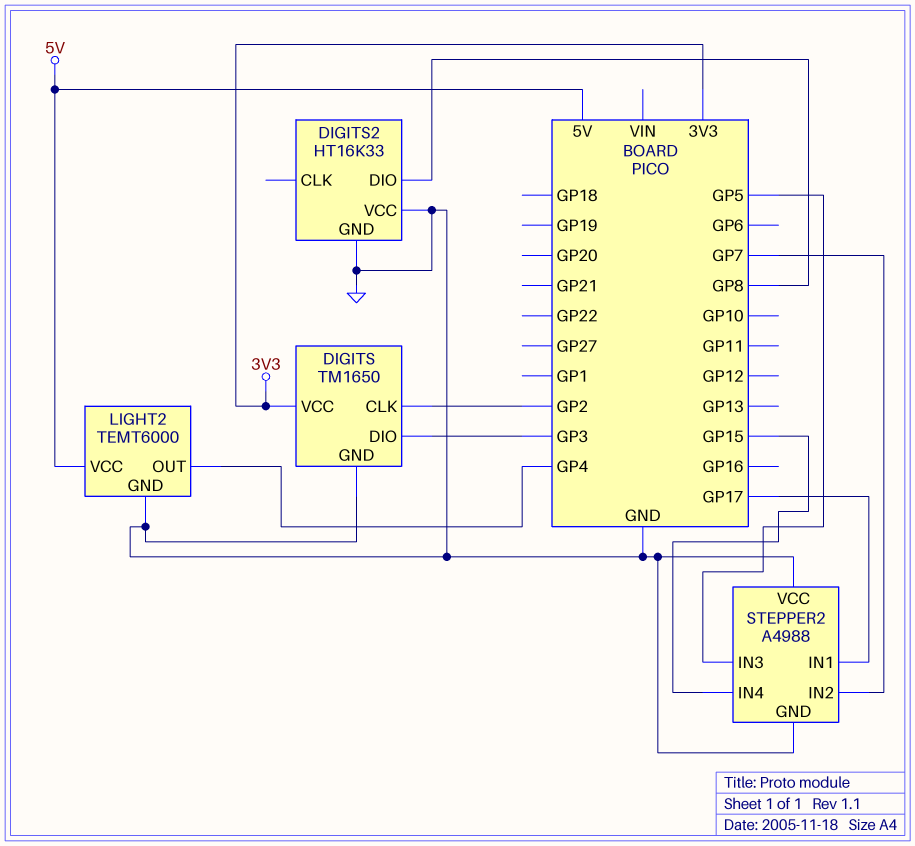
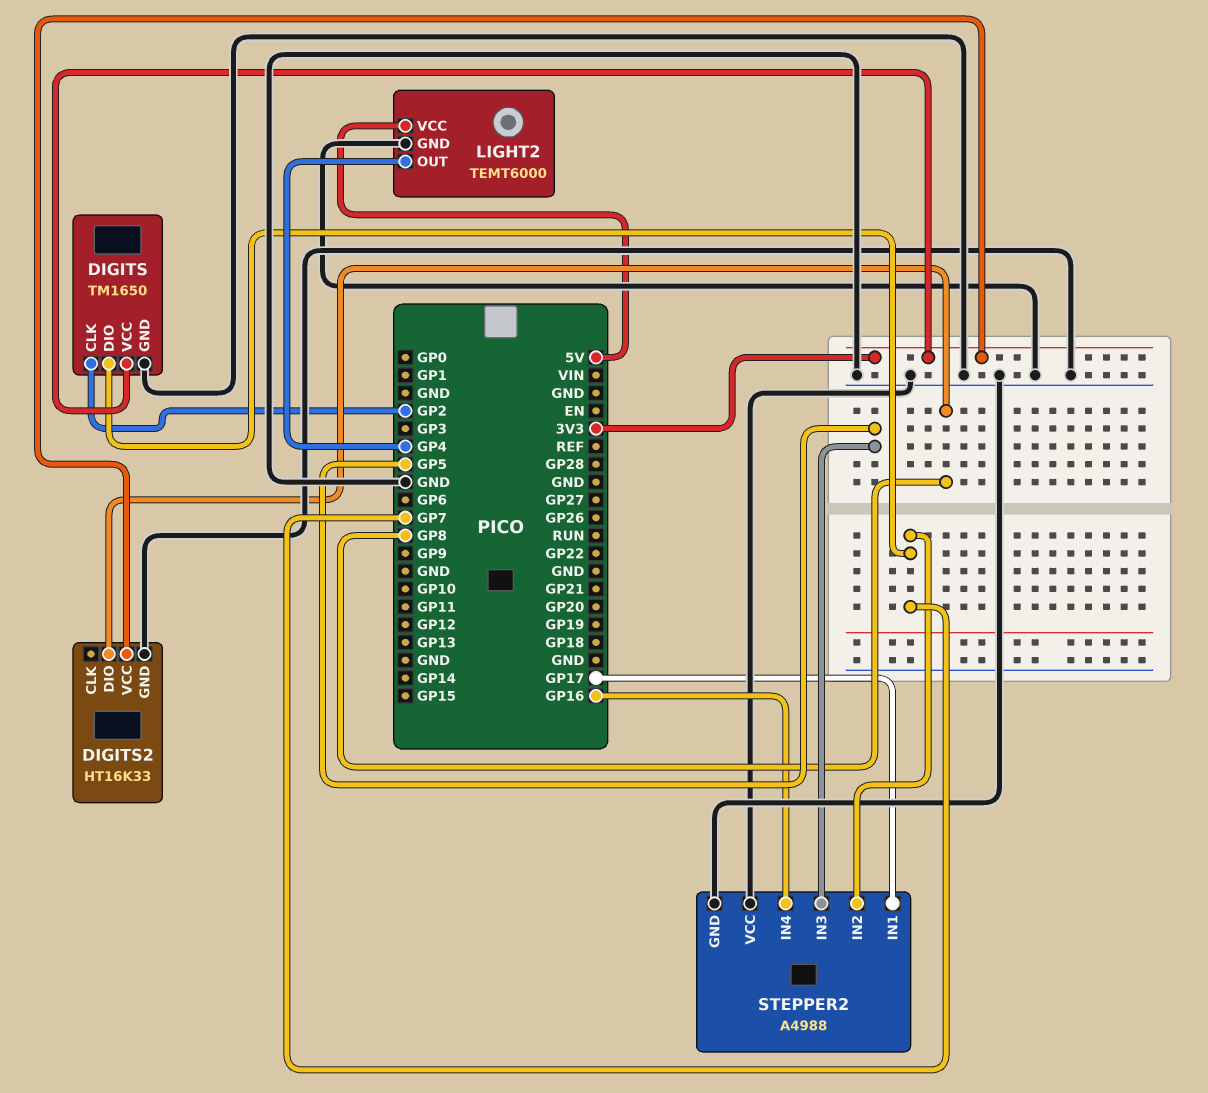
DIGITS pin DIO: GP3 -> GP7
DIGITS2 pin VCC: GND -> 3V3
STEPPER2 pin IN4: GP15 -> GP16

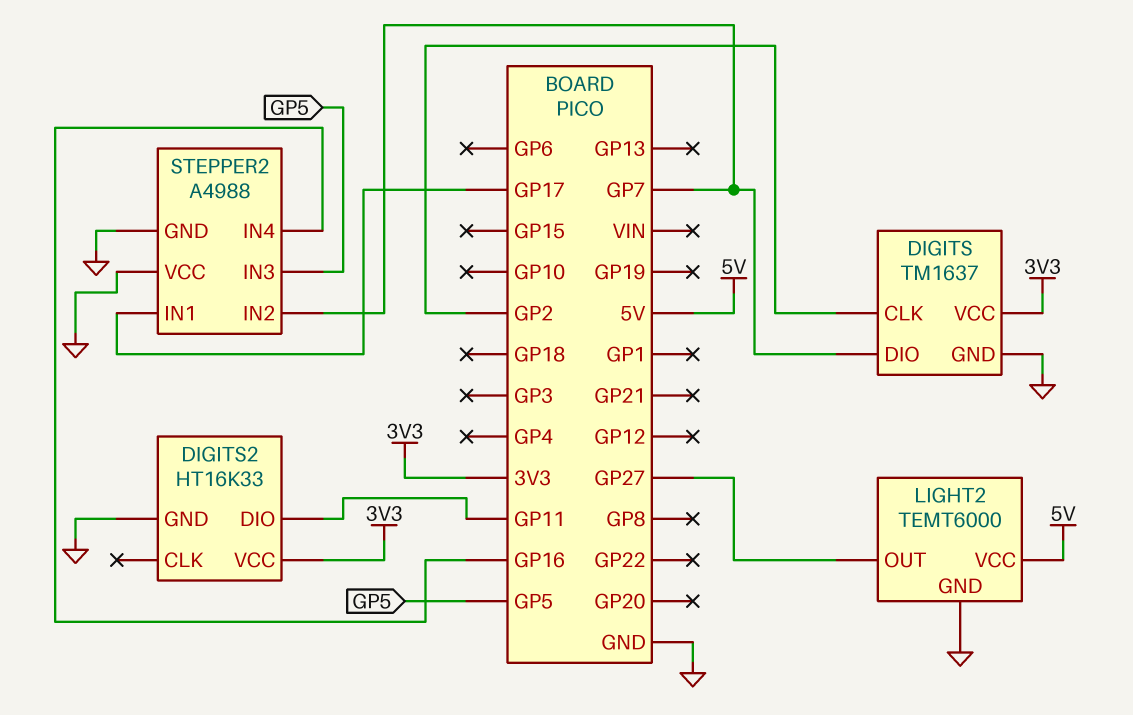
DIGITS: TM1650 -> TM1637
DIGITS2 pin DIO: GP8 -> GP11
LIGHT2 pin OUT: GP4 -> GP27

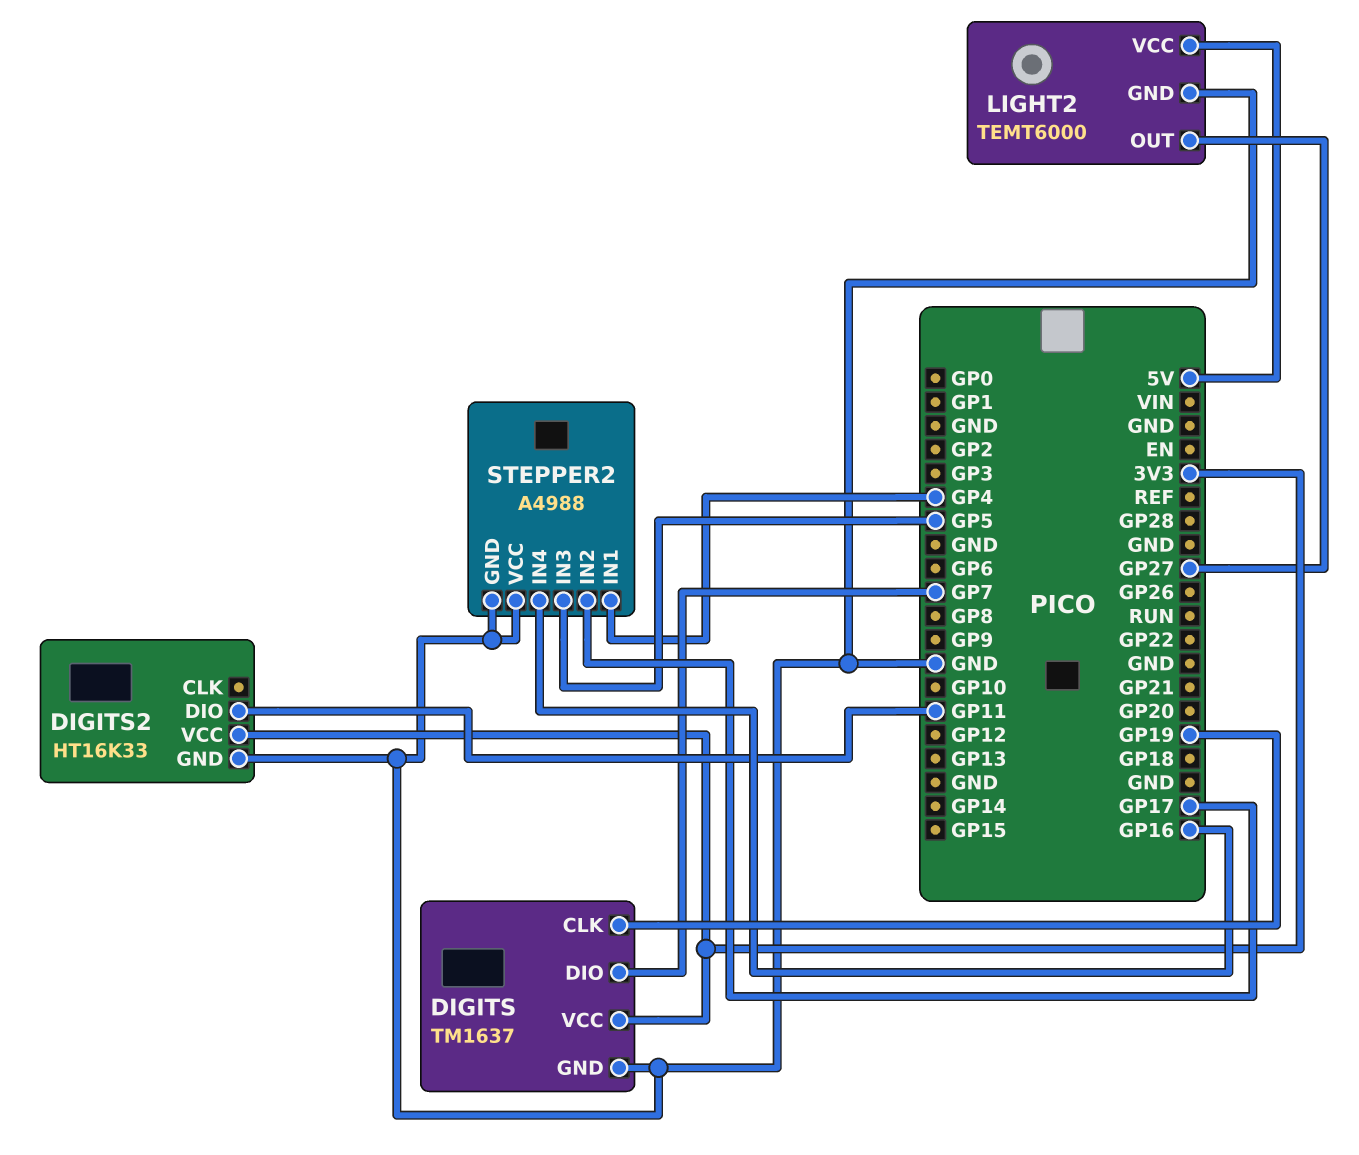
DIGITS pin CLK: GP2 -> GP19
STEPPER2 pin IN1: GP17 -> GP4
STEPPER2 pin IN2: GP7 -> GP17

